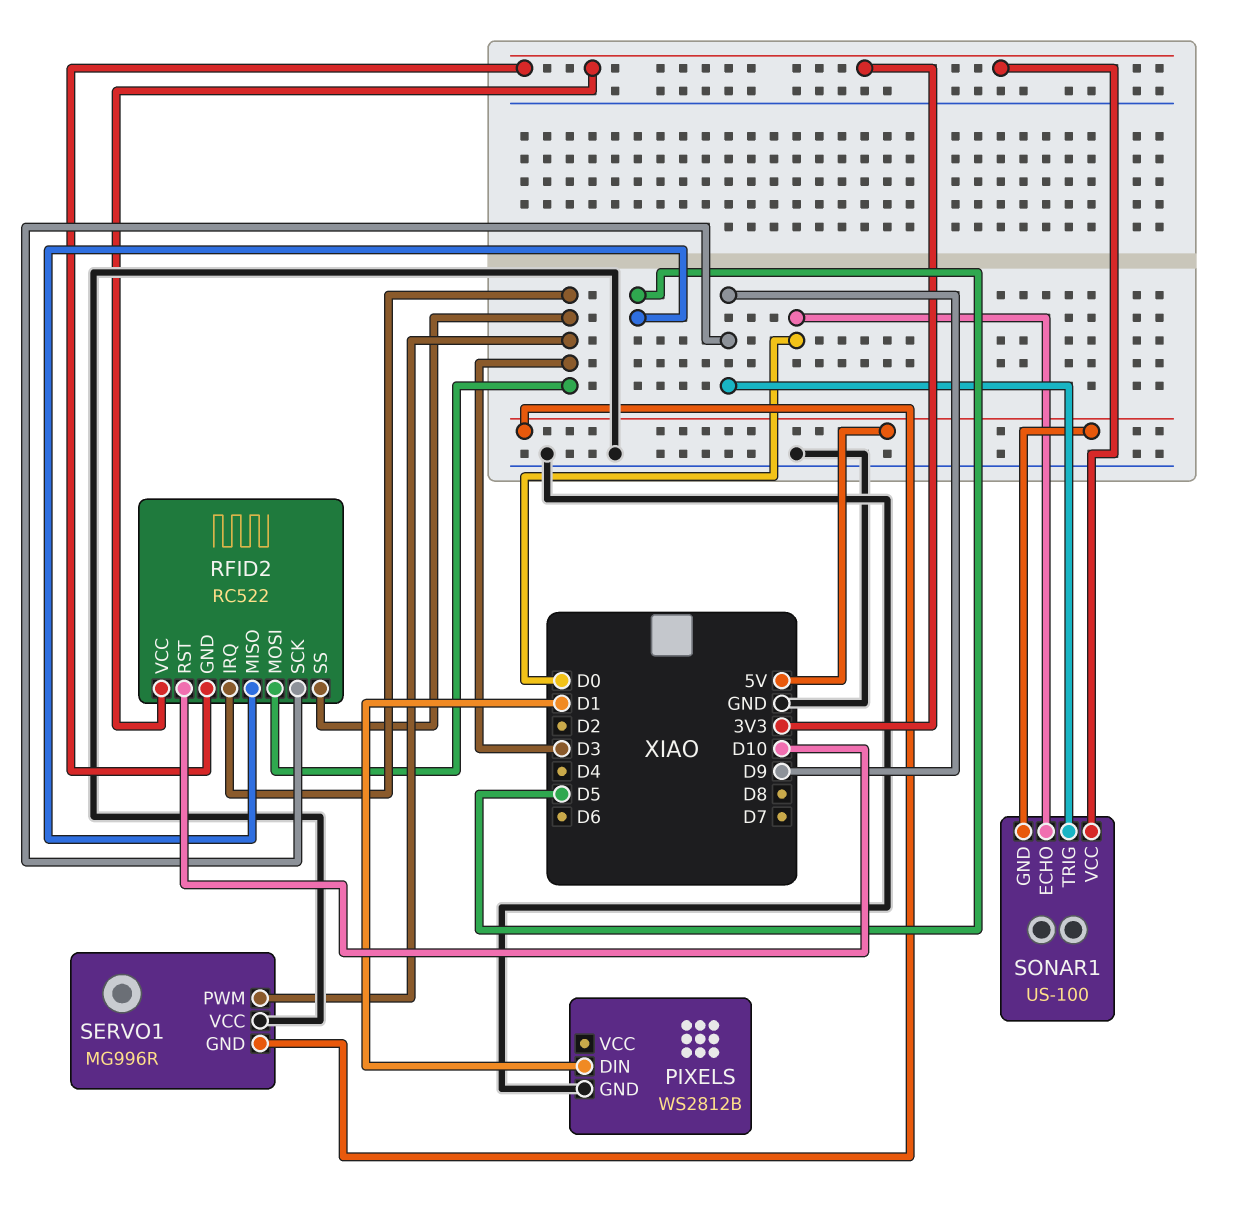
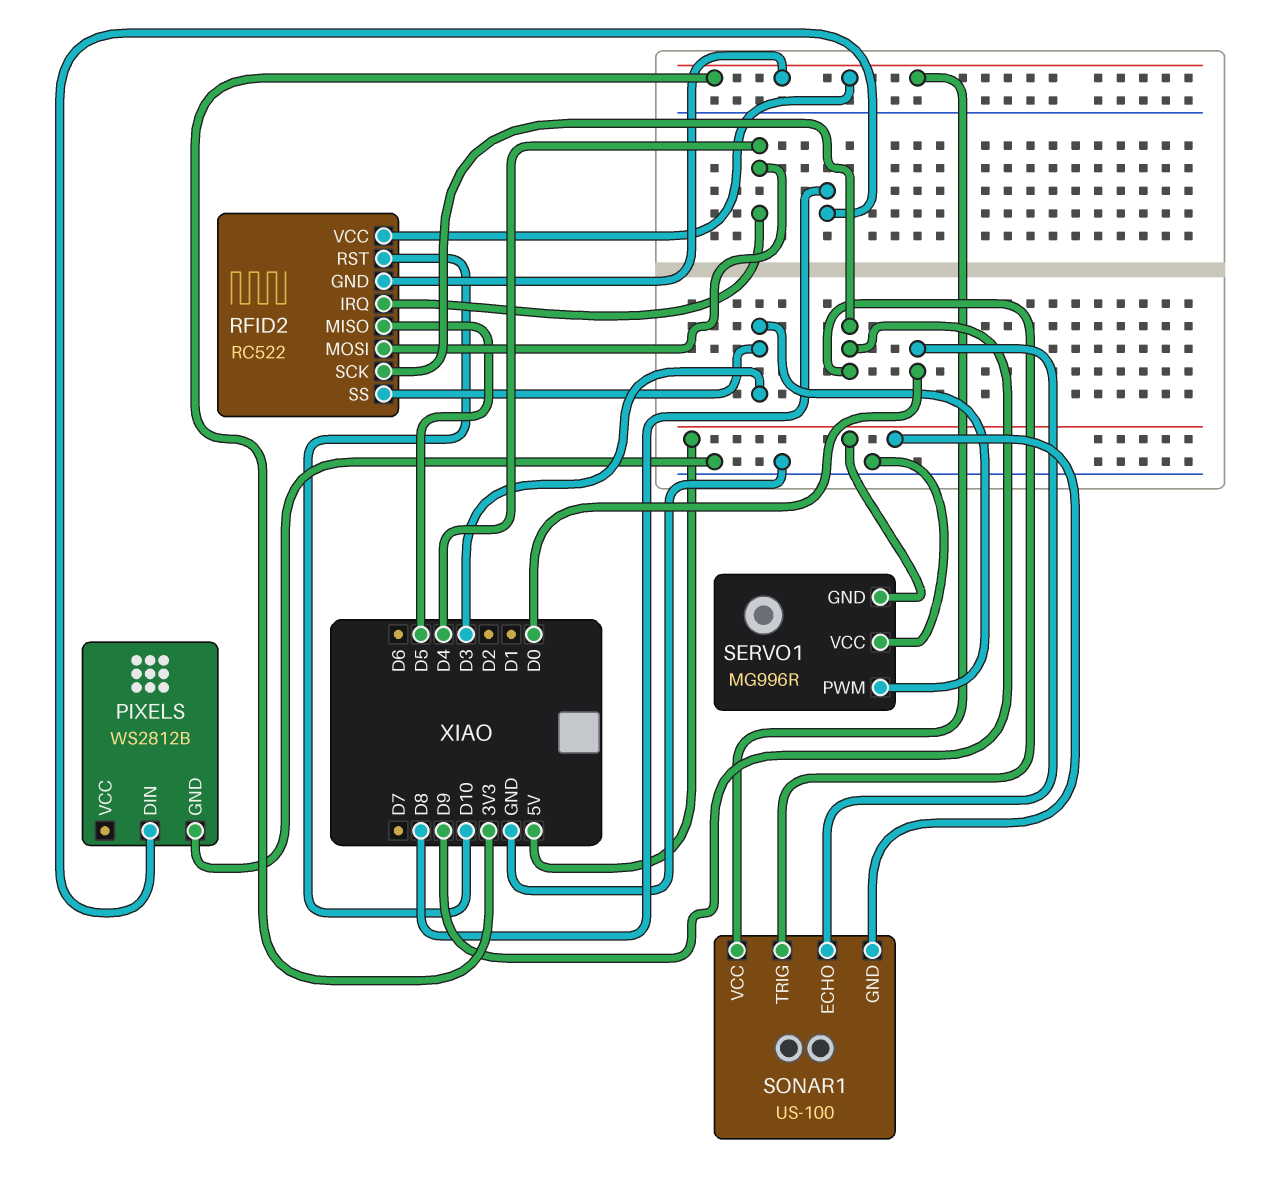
PIXELS pin DIN: D1 -> D8
RFID2 pin IRQ: D3 -> D4
RFID2 pin MOSI: D3 -> D4

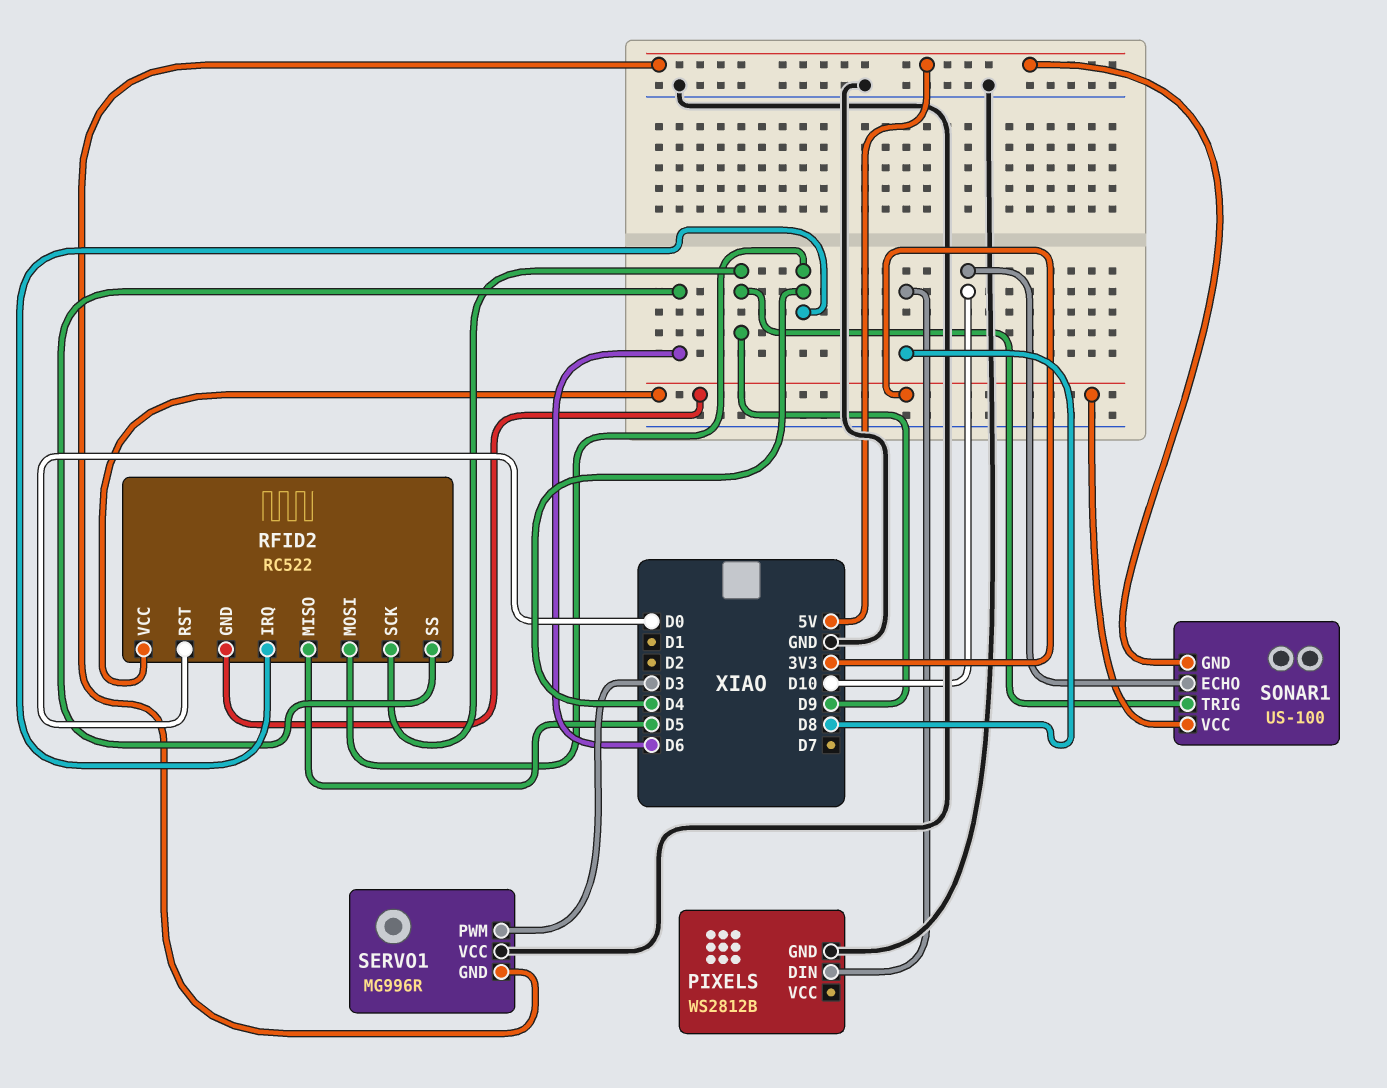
RFID2 pin RST: D10 -> D0
RFID2 pin SS: D3 -> D6
SONAR1 pin ECHO: D0 -> D10

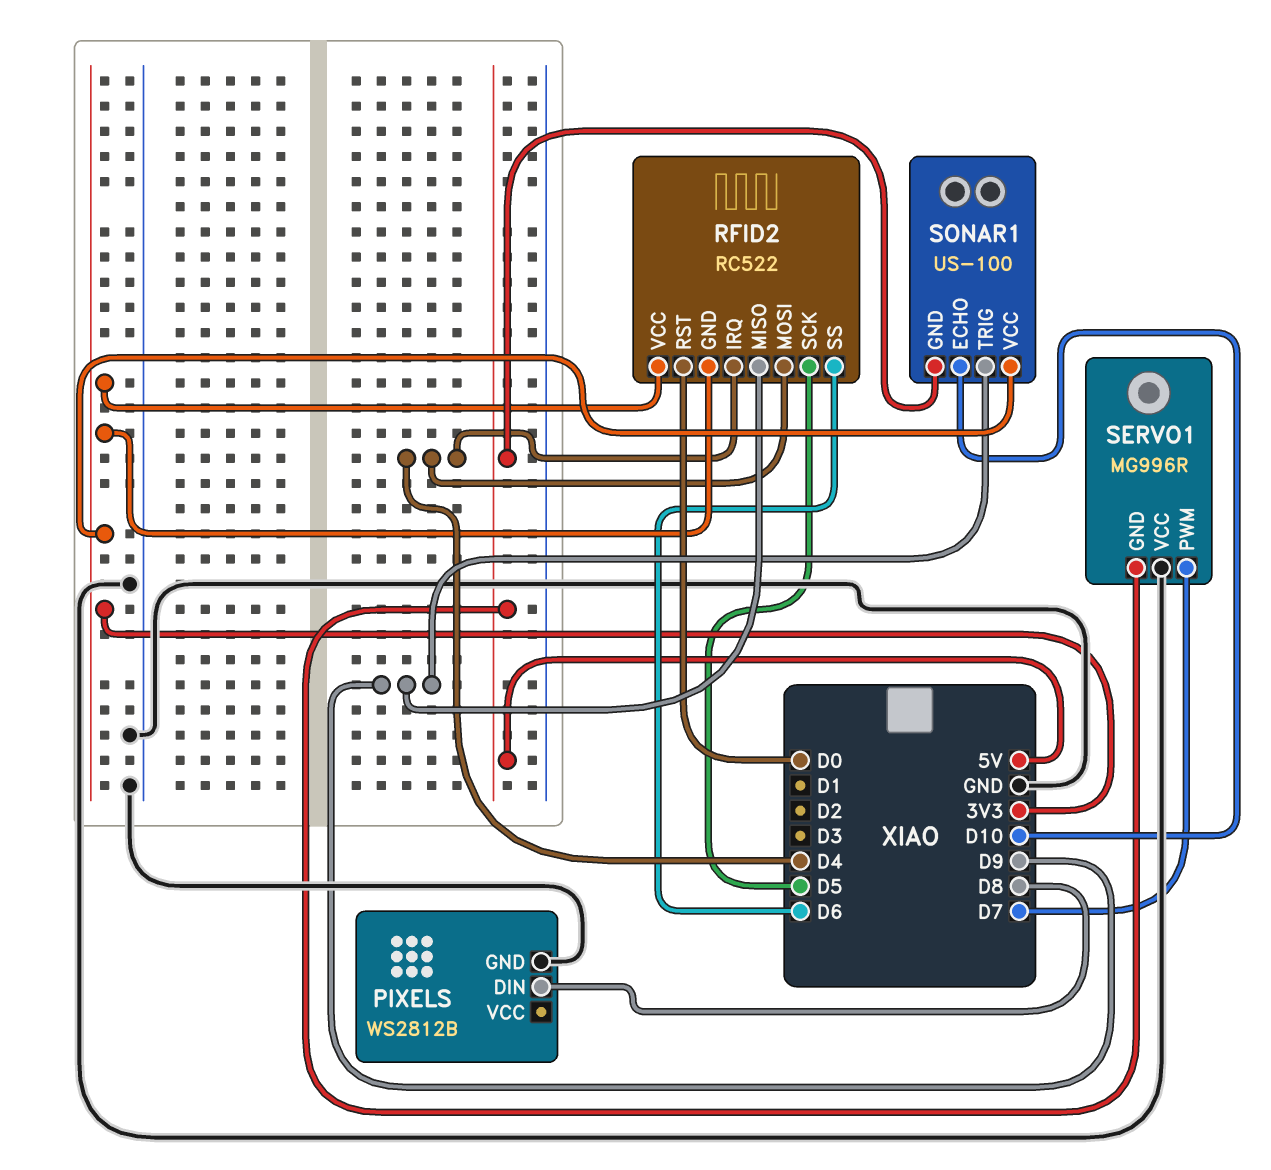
RFID2 pin MISO: D5 -> D9
RFID2 pin SCK: D9 -> D5
SERVO1 pin PWM: D3 -> D7

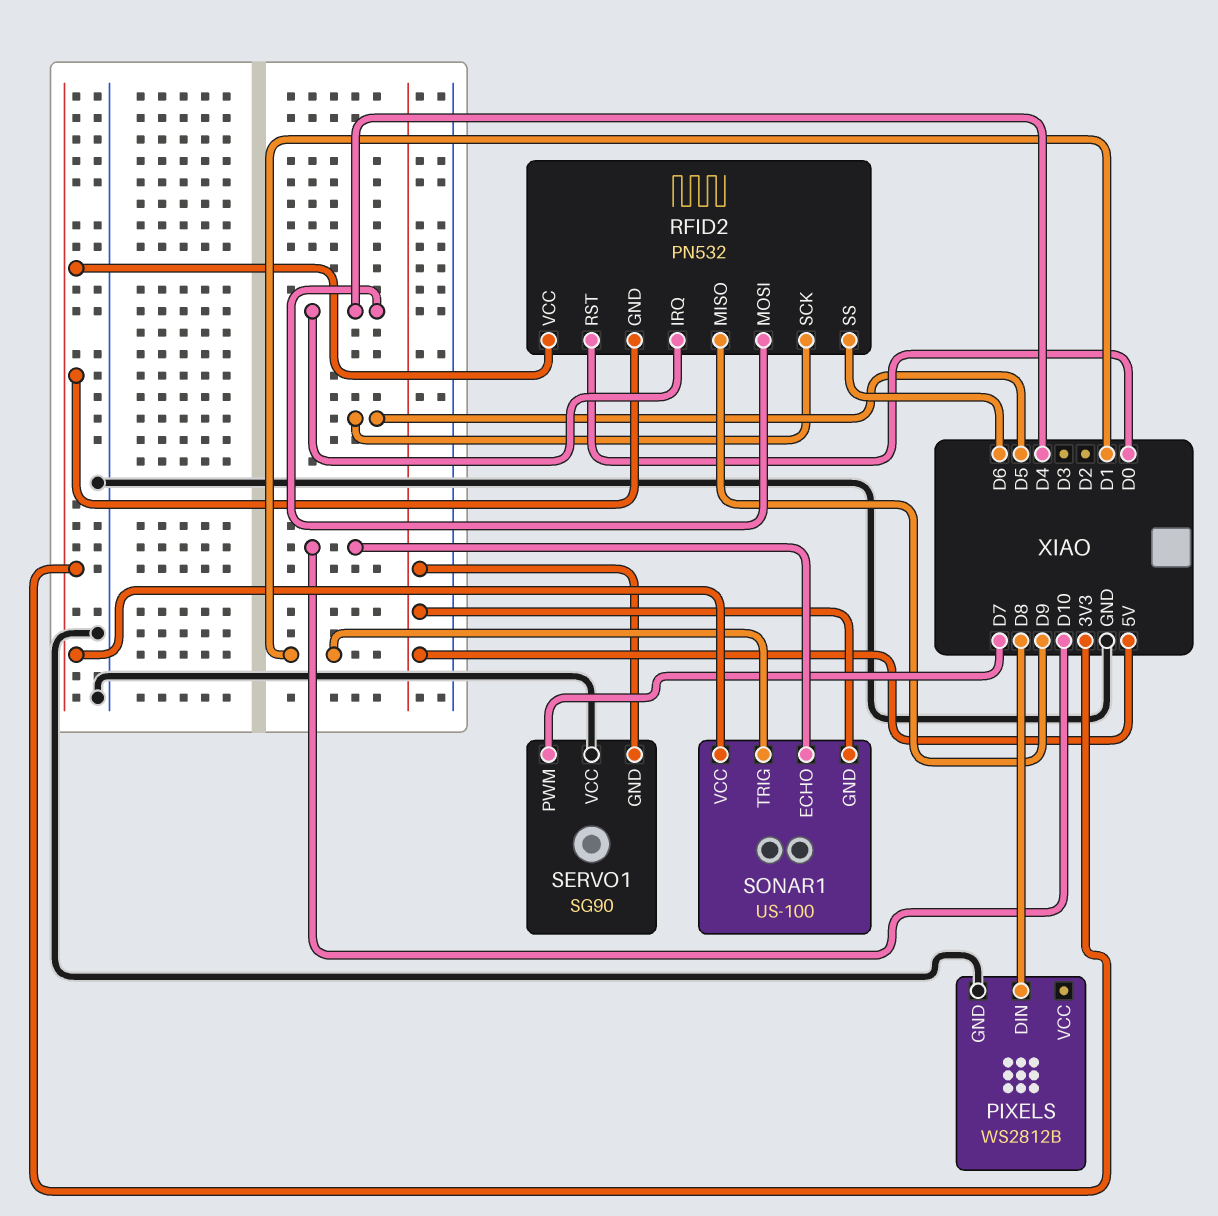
RFID2: RC522 -> PN532
SERVO1: MG996R -> SG90
SONAR1 pin TRIG: D9 -> D1

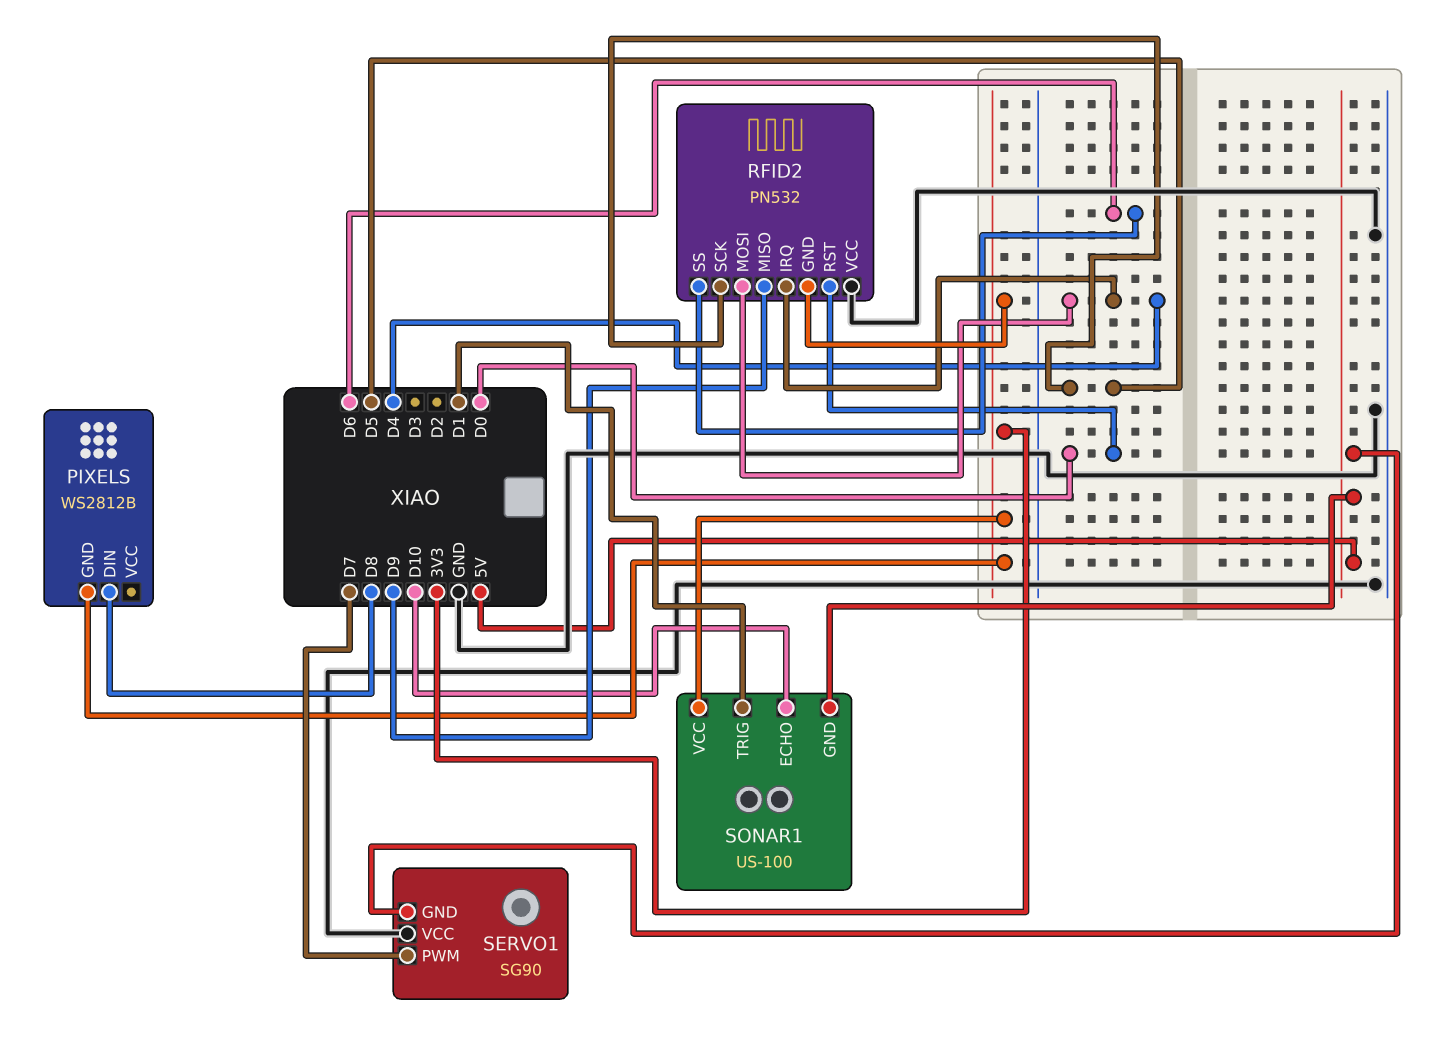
PIXELS pin GND: GND -> 3V3
RFID2 pin VCC: 3V3 -> GND

